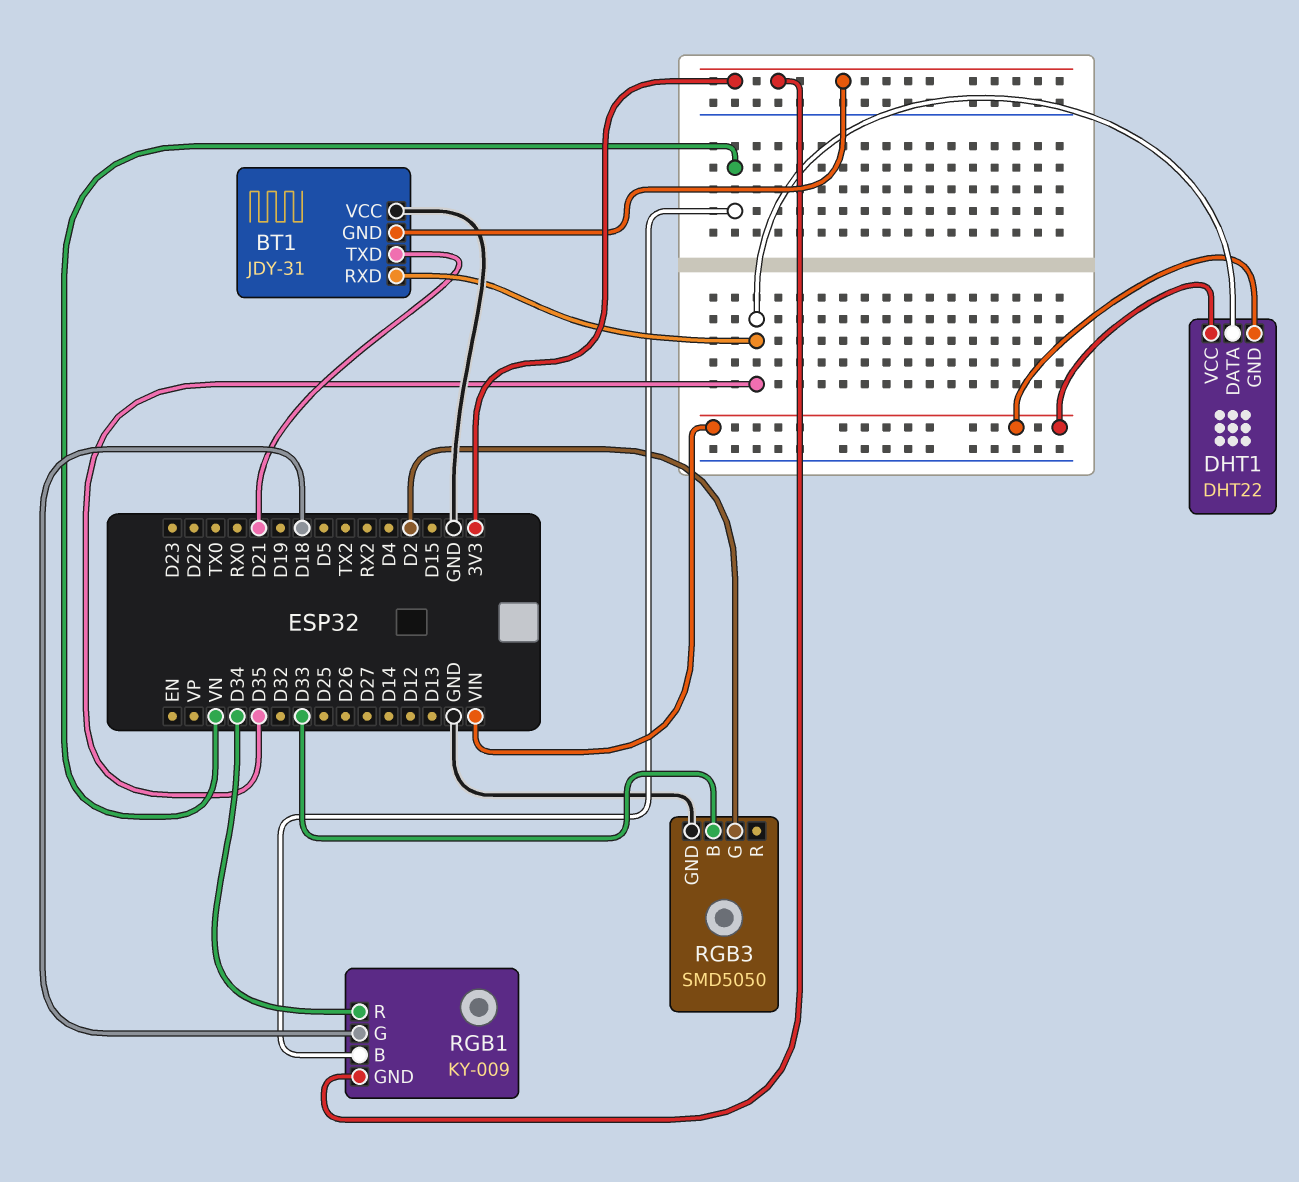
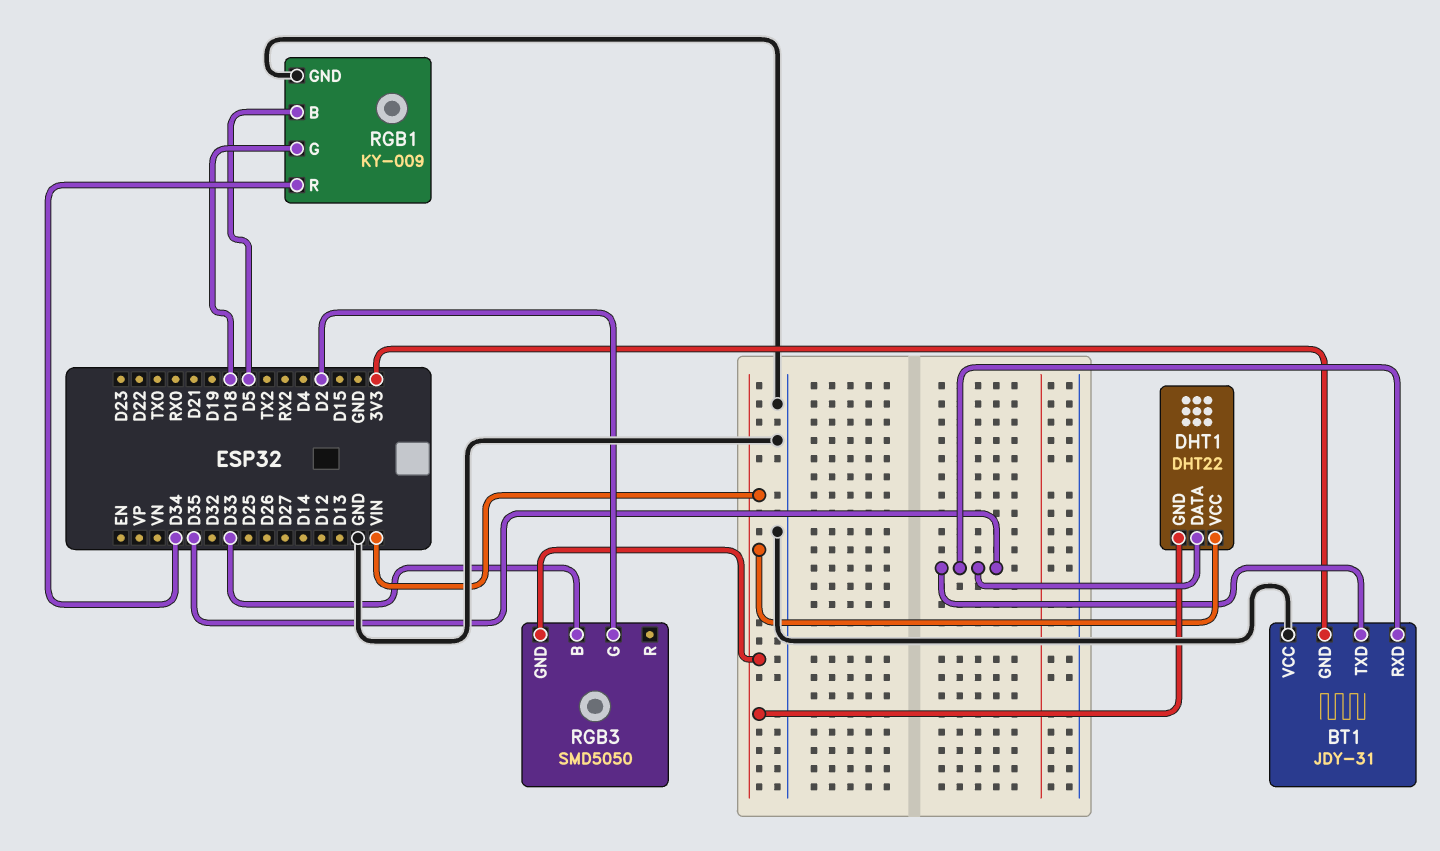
BT1 pin TXD: D21 -> D35
RGB1 pin B: VN -> D5
RGB1 pin GND: 3V3 -> GND
RGB3 pin GND: GND -> VIN

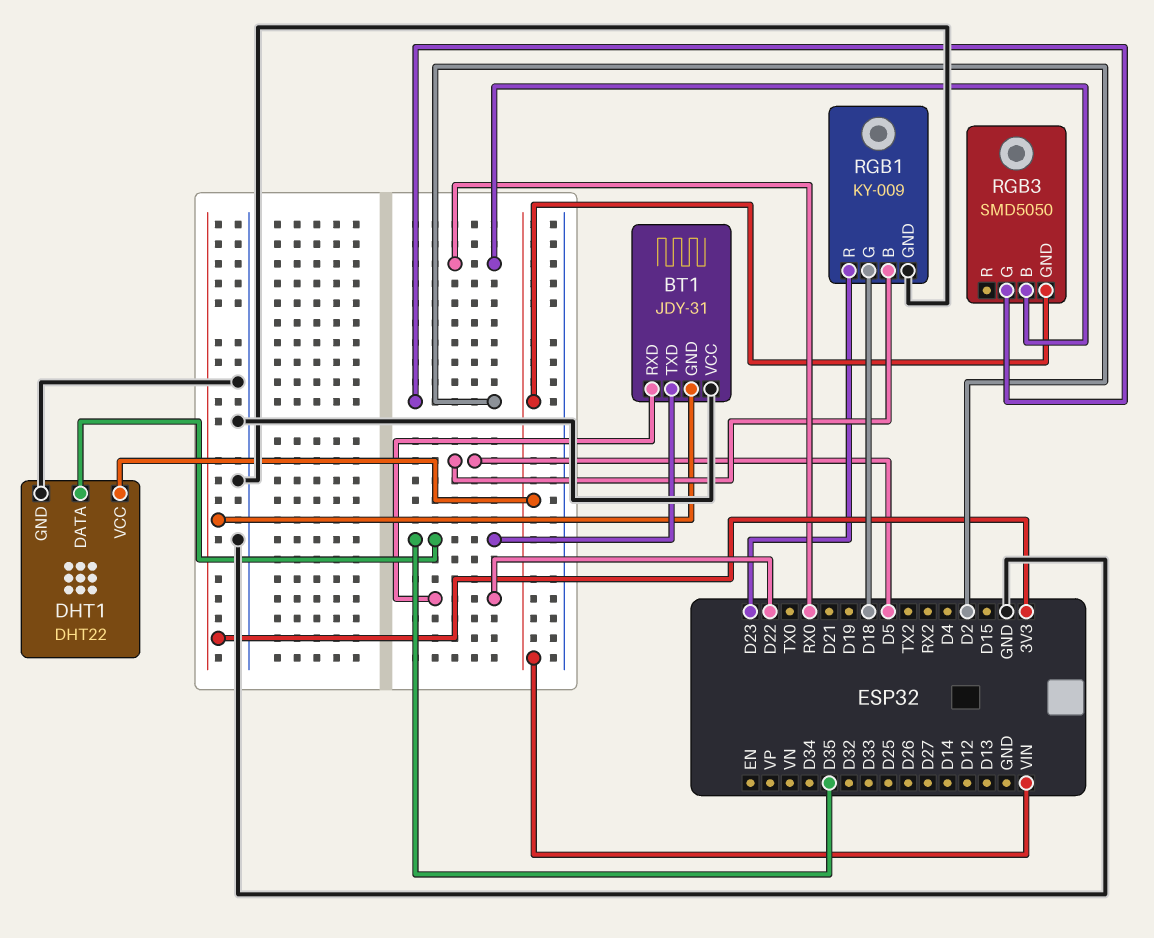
BT1 pin RXD: D35 -> D22
DHT1 pin GND: VIN -> GND
RGB1 pin R: D34 -> D23
RGB3 pin B: D33 -> RX0

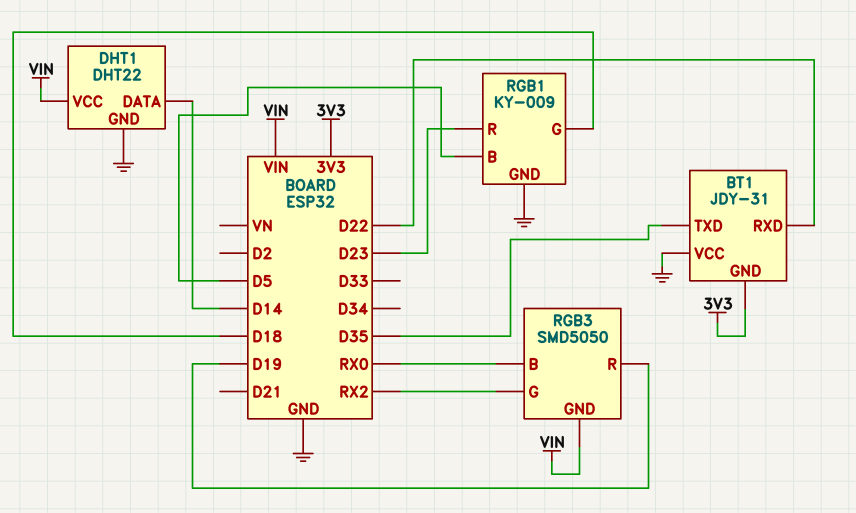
DHT1 pin DATA: D35 -> D14
RGB3 pin G: D2 -> RX2
RGB3 pin R: none -> D19

